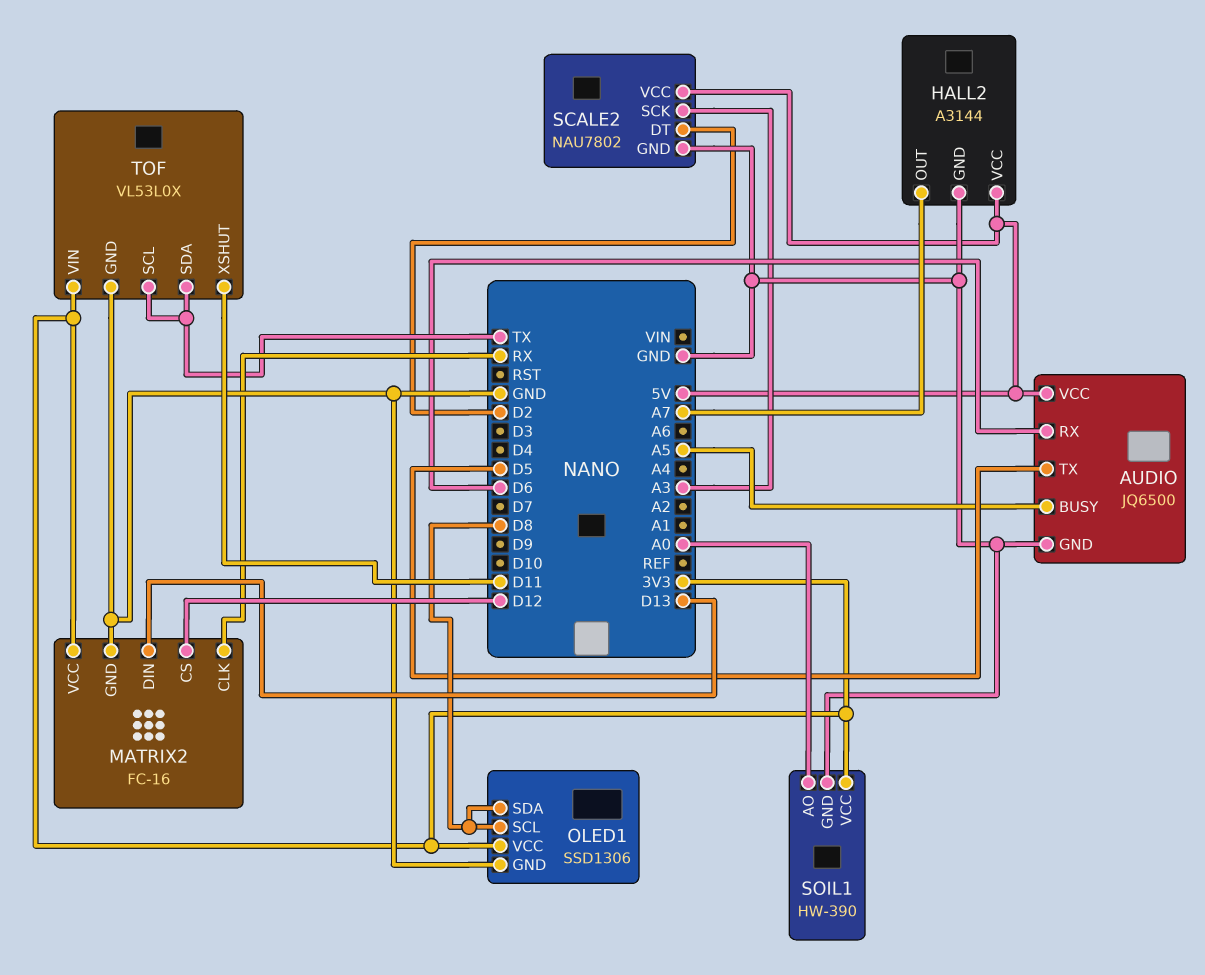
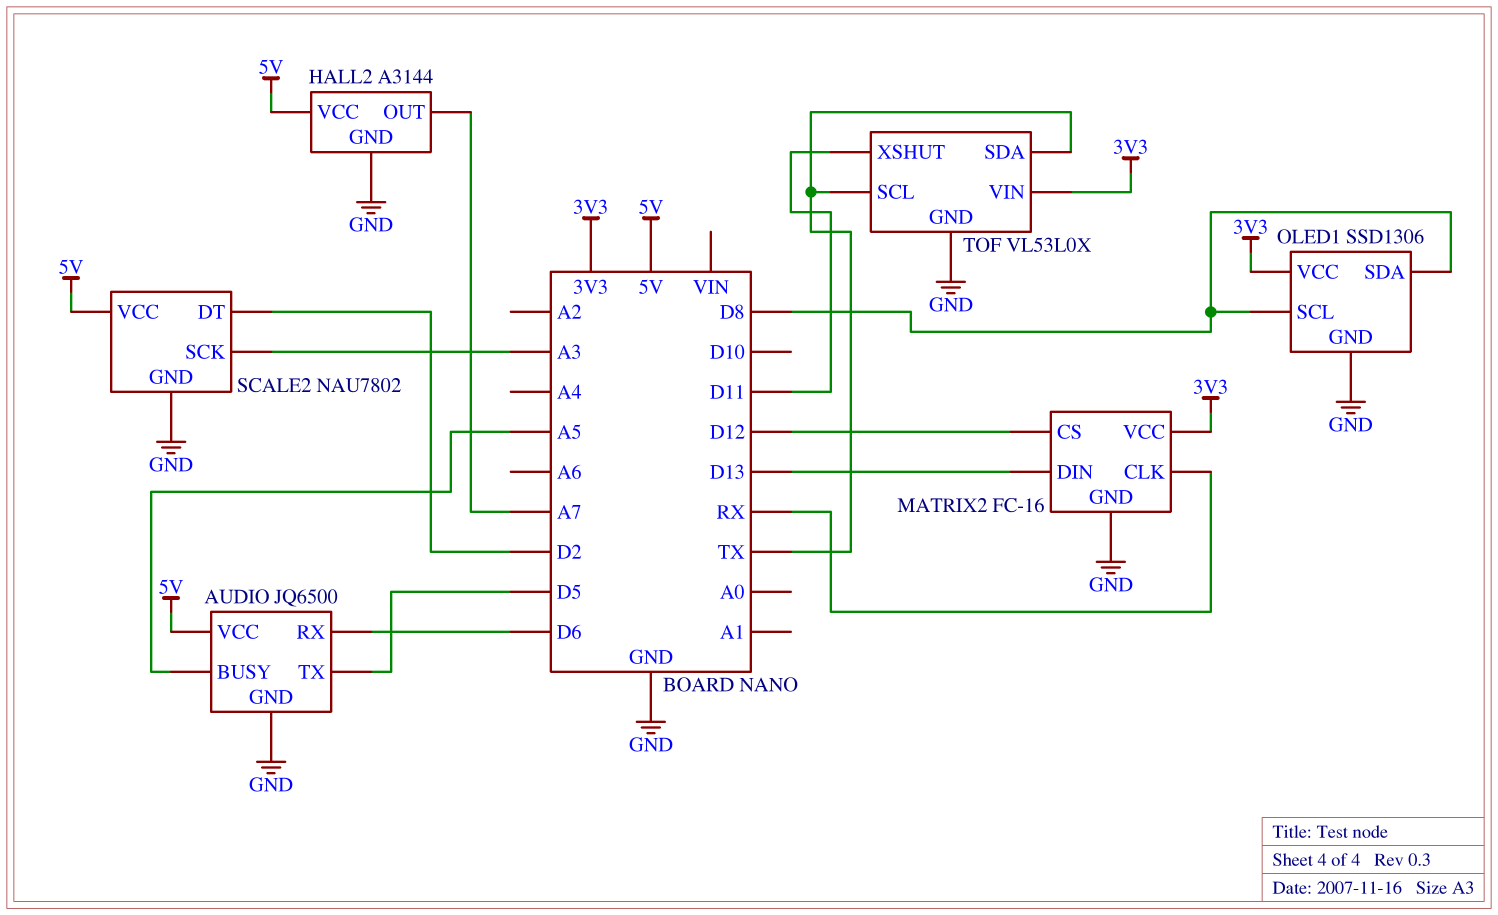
SOIL1: HW-390 -> none
SOIL1 pin AO: A0 -> none
SOIL1 pin GND: GND -> none
SOIL1 pin VCC: 3V3 -> none

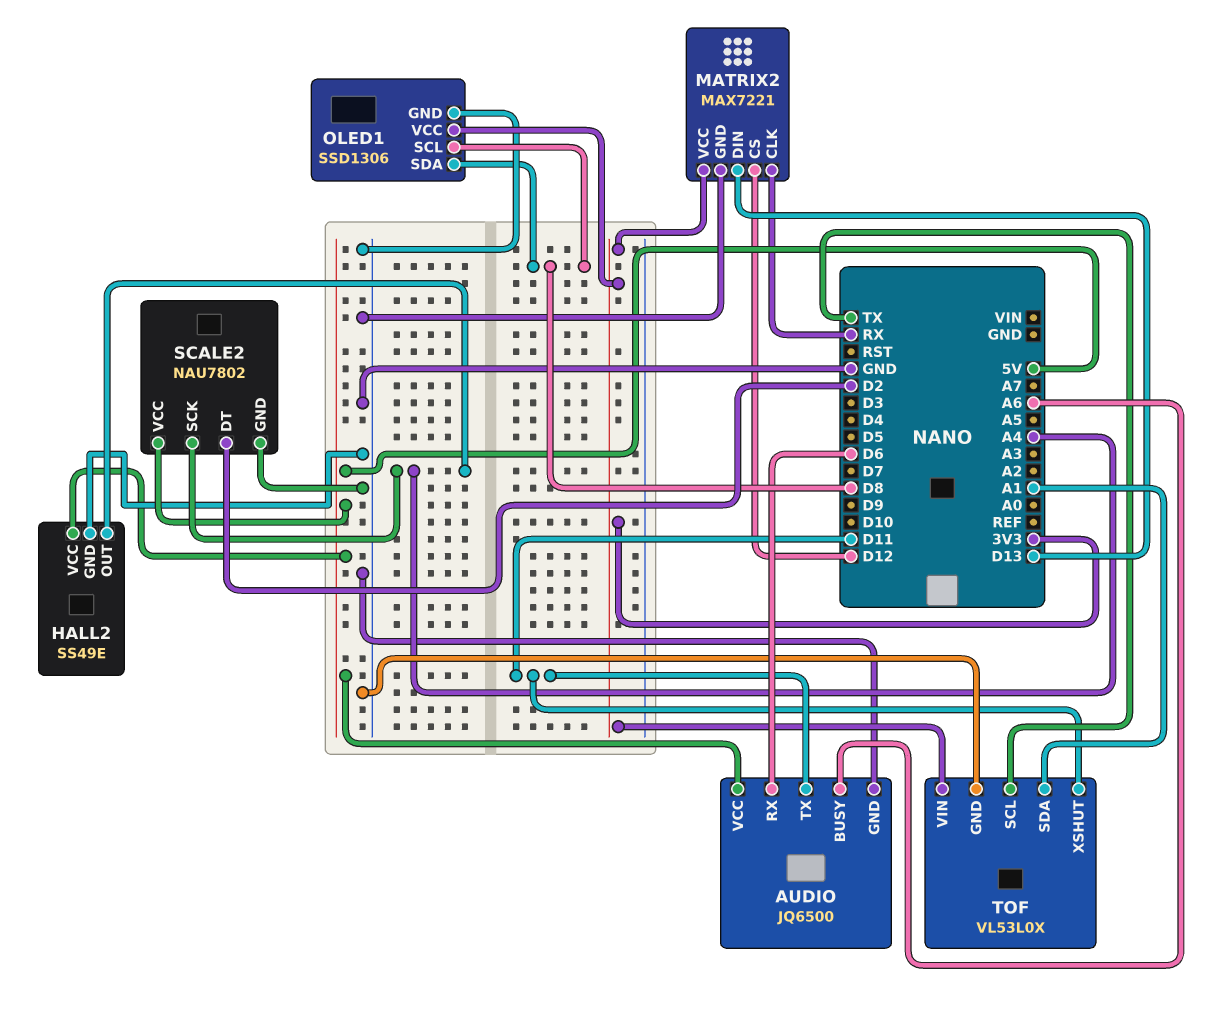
AUDIO pin BUSY: A5 -> A6
AUDIO pin TX: D5 -> D11
HALL2: A3144 -> SS49E
HALL2 pin OUT: A7 -> A4
MATRIX2: FC-16 -> MAX7221
SCALE2 pin SCK: A3 -> A4
TOF pin SDA: TX -> A1

